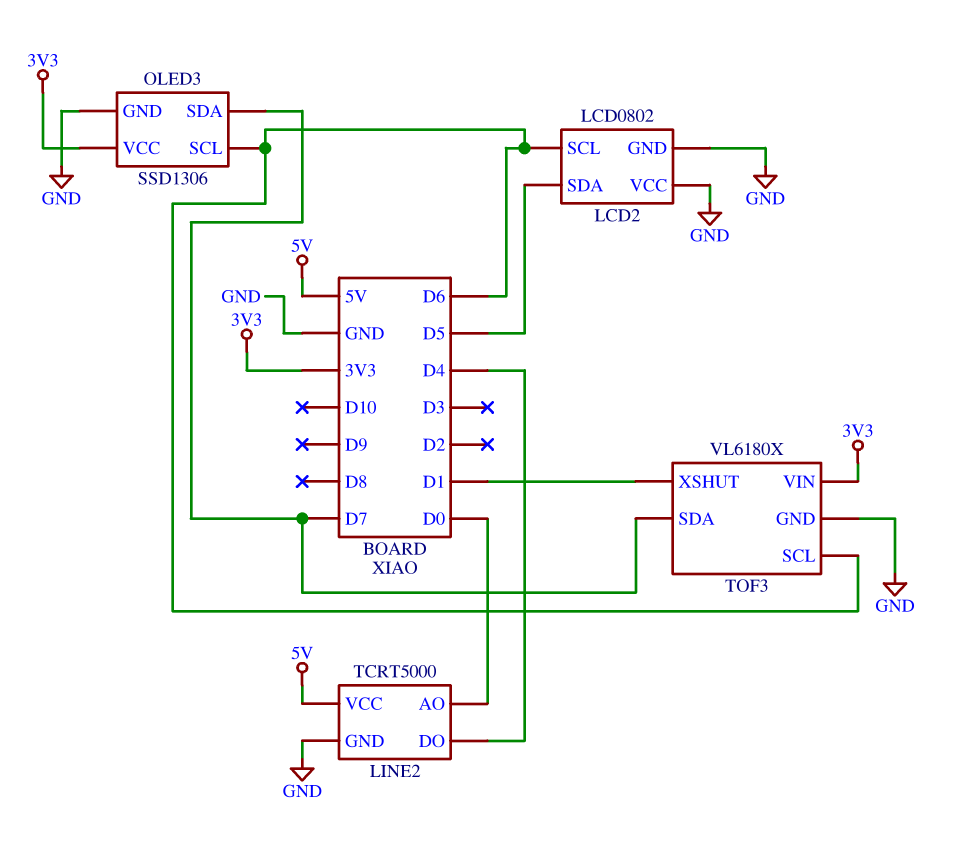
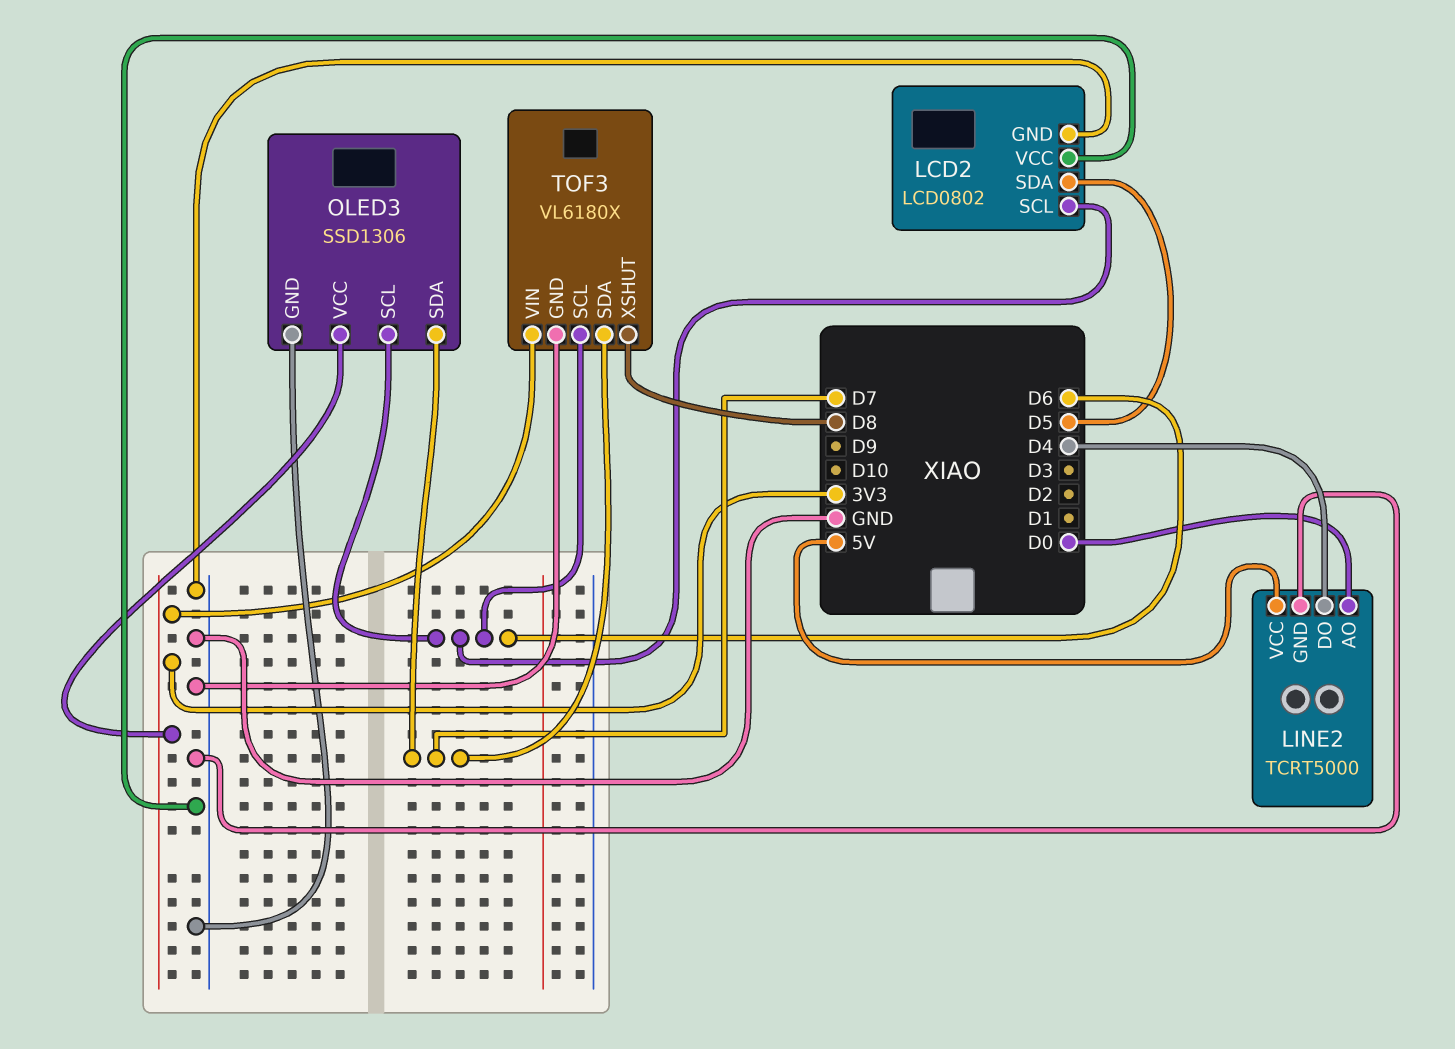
TOF3 pin XSHUT: D1 -> D8

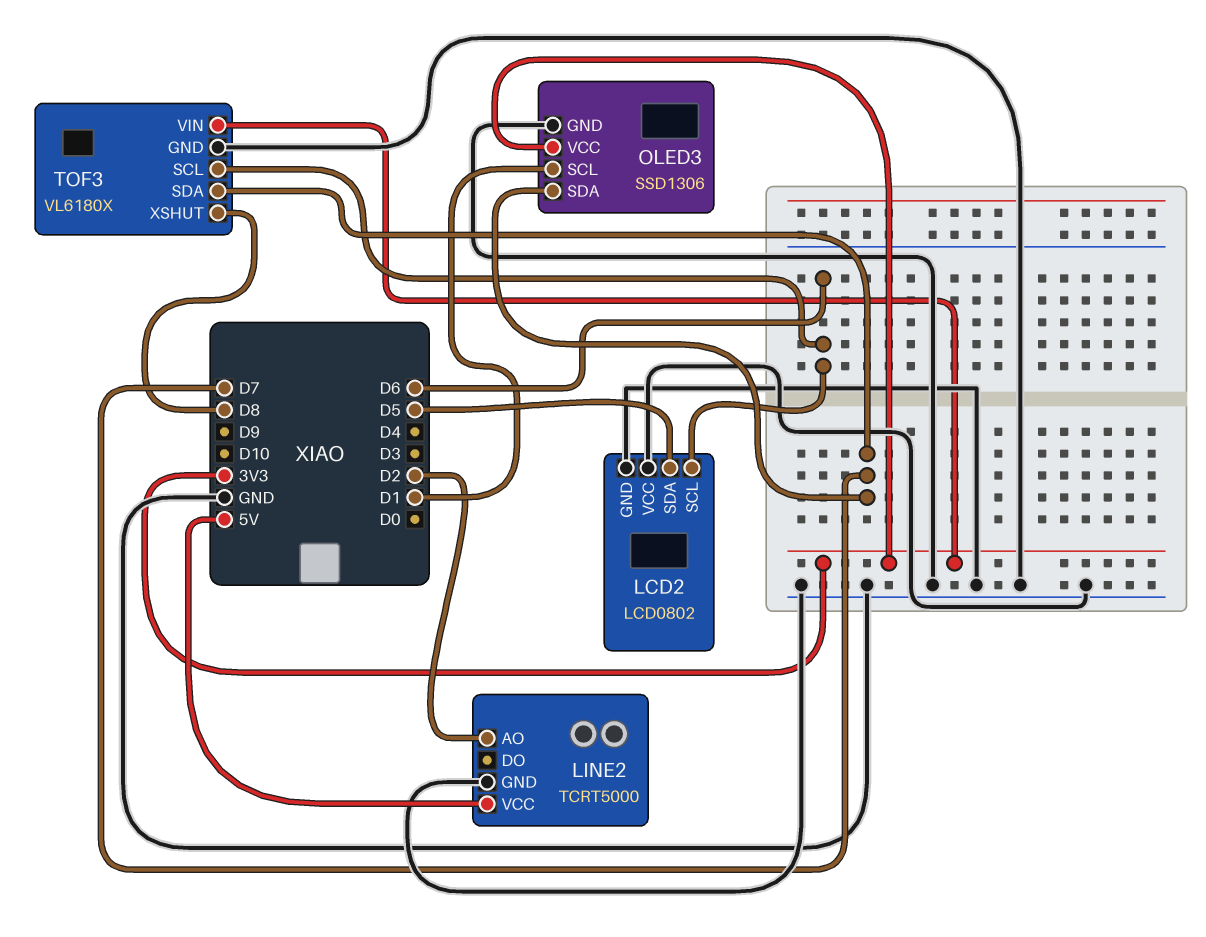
LINE2 pin AO: D0 -> D2
LINE2 pin DO: D4 -> none
OLED3 pin SCL: D6 -> D1

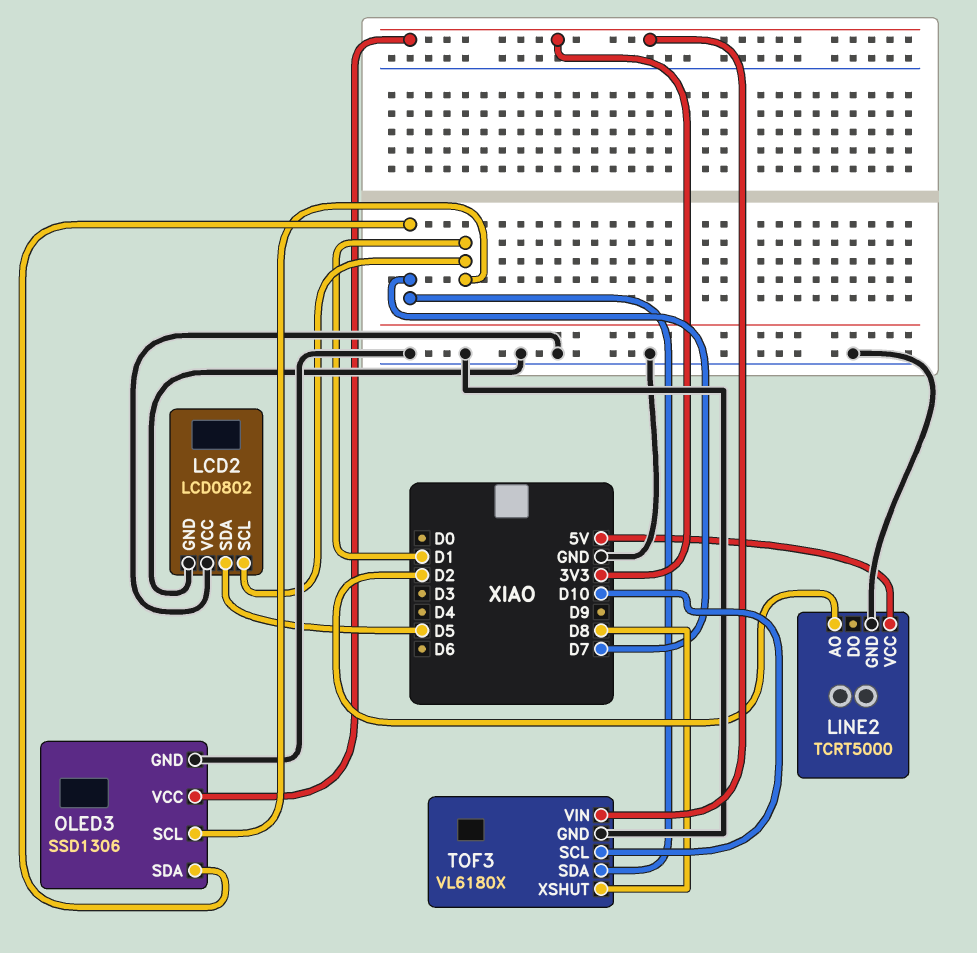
LCD2 pin SCL: D6 -> D1
TOF3 pin SCL: D6 -> D10

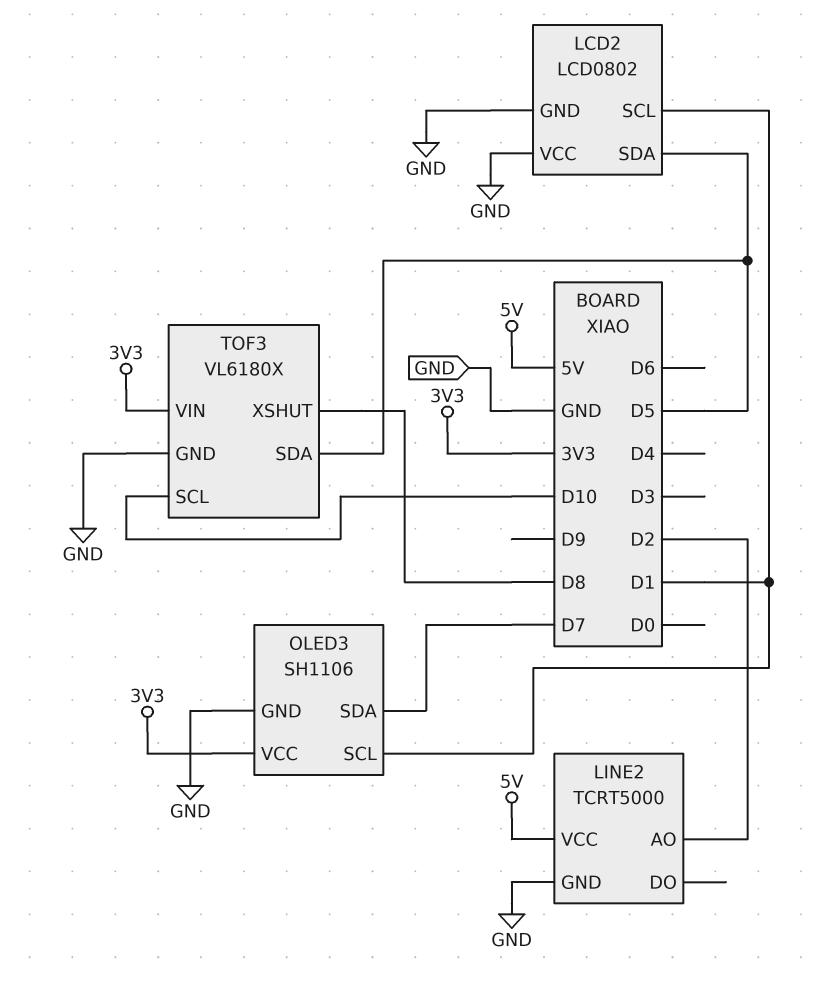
OLED3: SSD1306 -> SH1106
TOF3 pin SDA: D7 -> D5

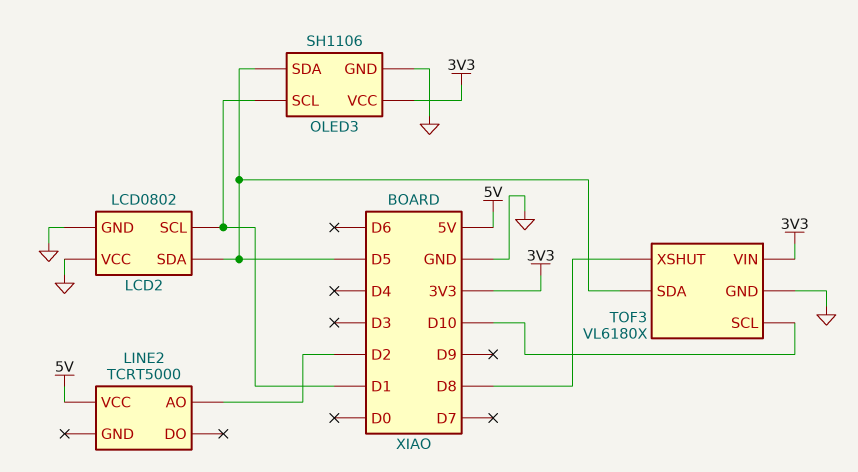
LINE2 pin GND: GND -> none
OLED3 pin SDA: D7 -> D5

